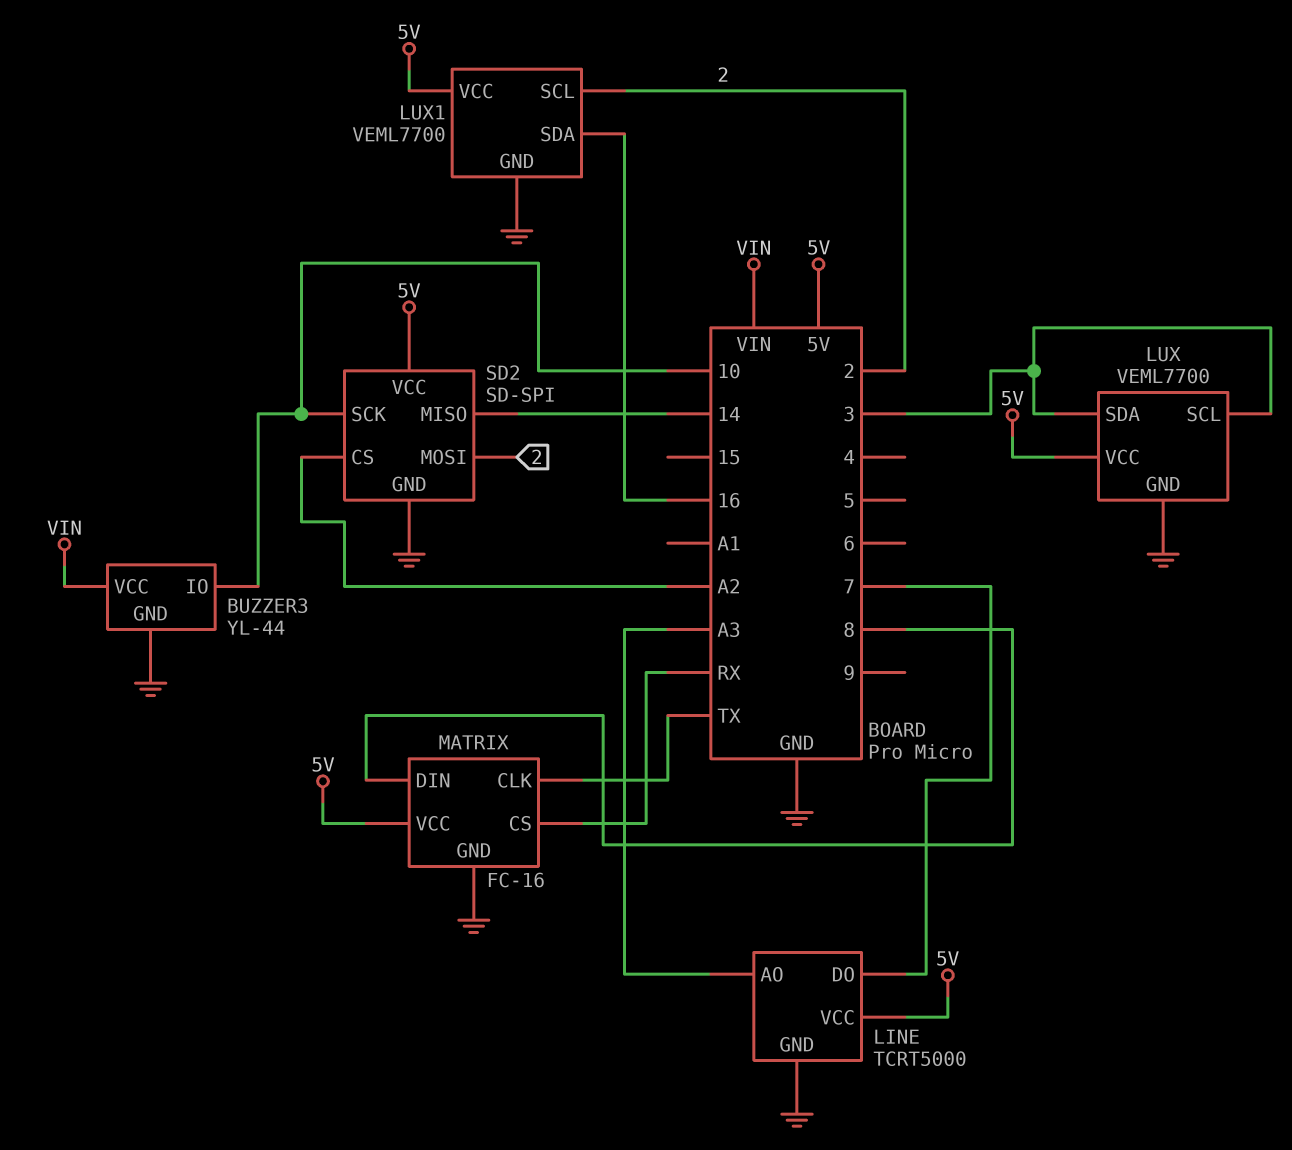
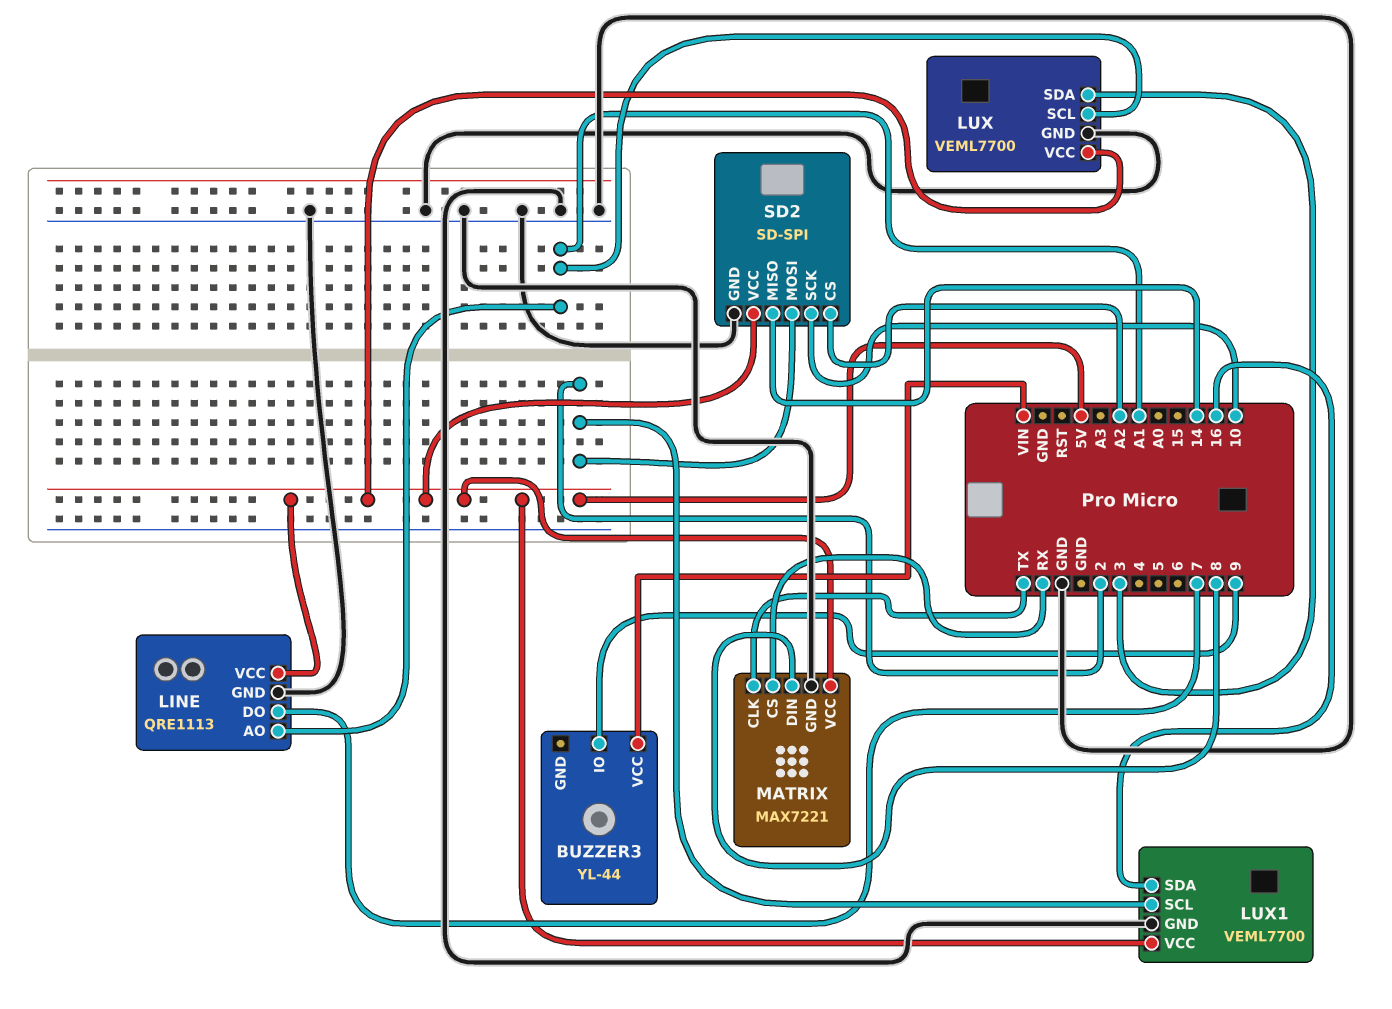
BUZZER3 pin GND: GND -> none
BUZZER3 pin IO: 10 -> 9
LINE: TCRT5000 -> QRE1113
LINE pin AO: A3 -> A1
LUX pin SCL: 3 -> A1
MATRIX: FC-16 -> MAX7221

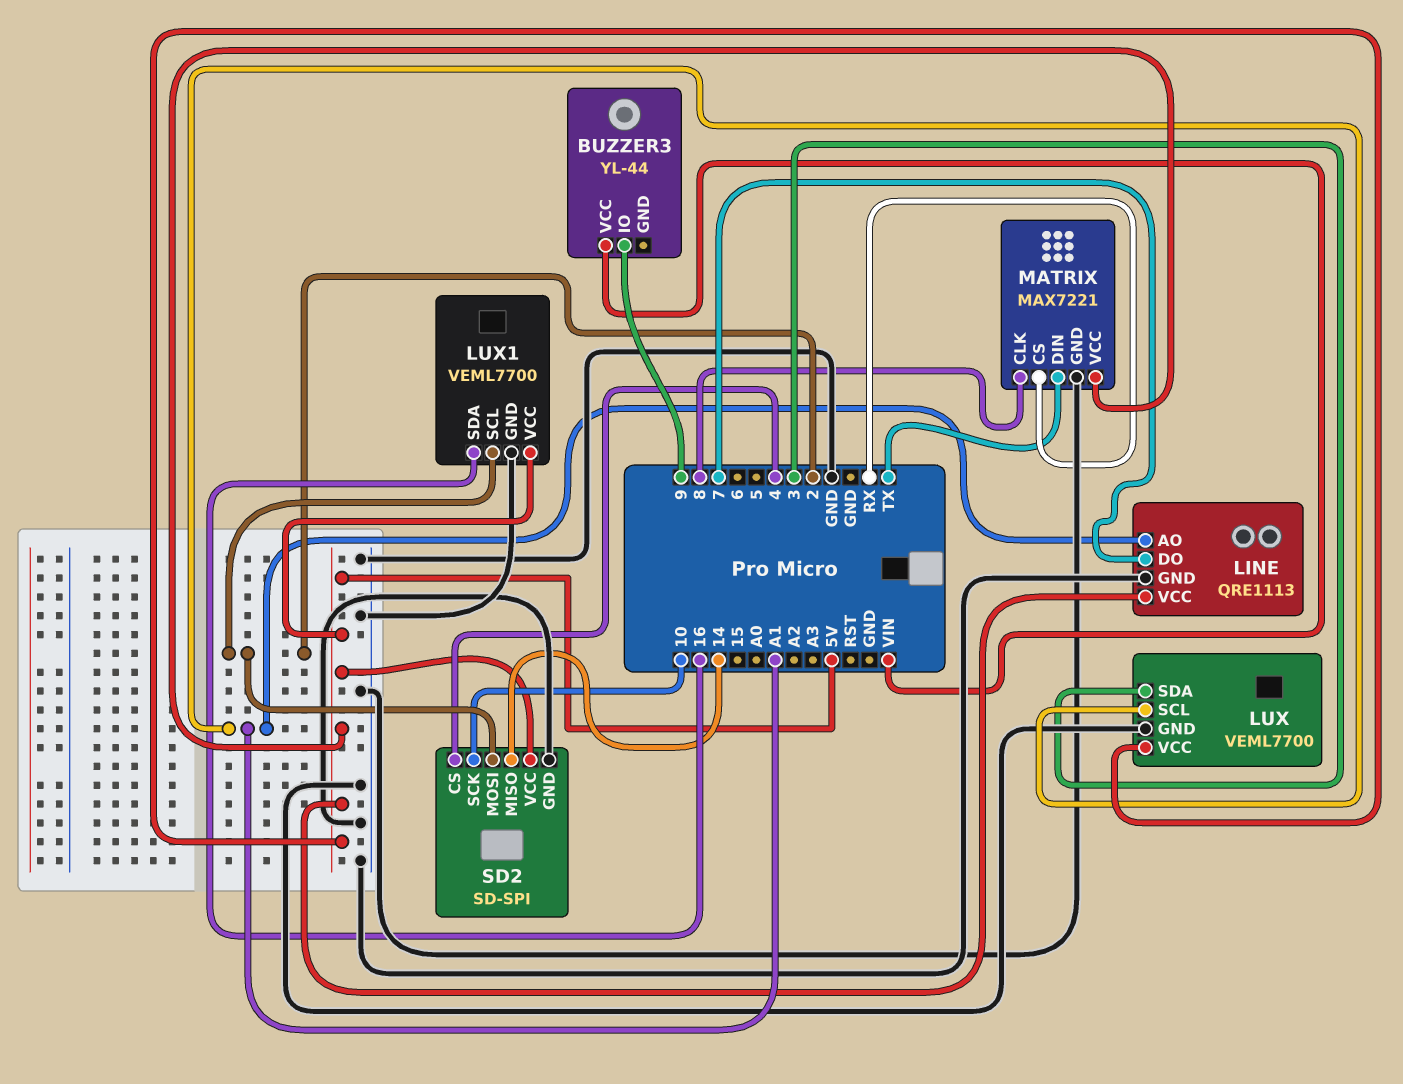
MATRIX pin CLK: TX -> 8
MATRIX pin DIN: 8 -> TX
SD2 pin CS: A2 -> 4

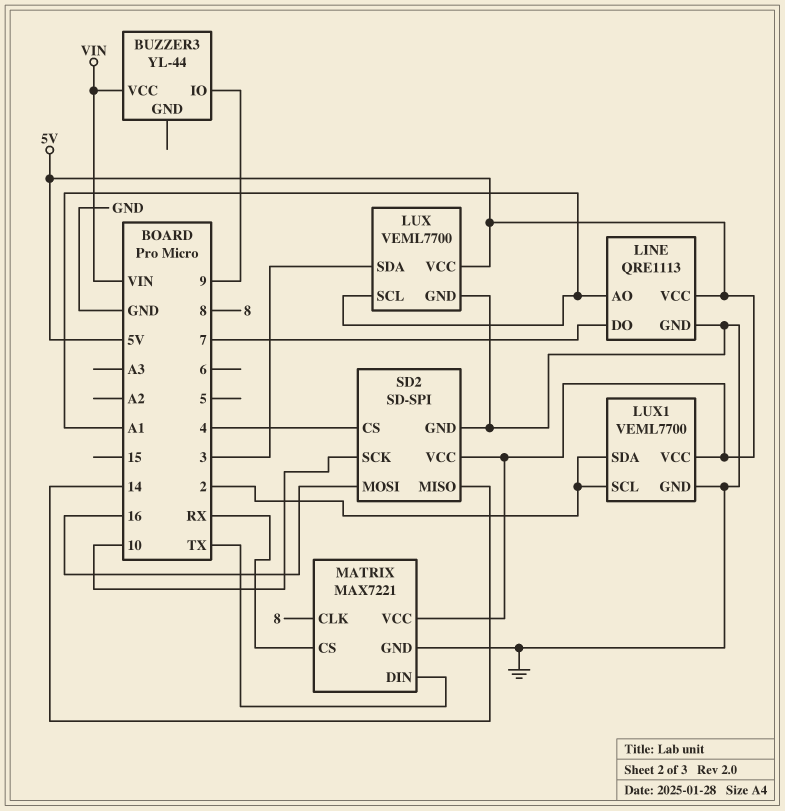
LUX1 pin SDA: 16 -> 2
SD2 pin MOSI: 2 -> 16

